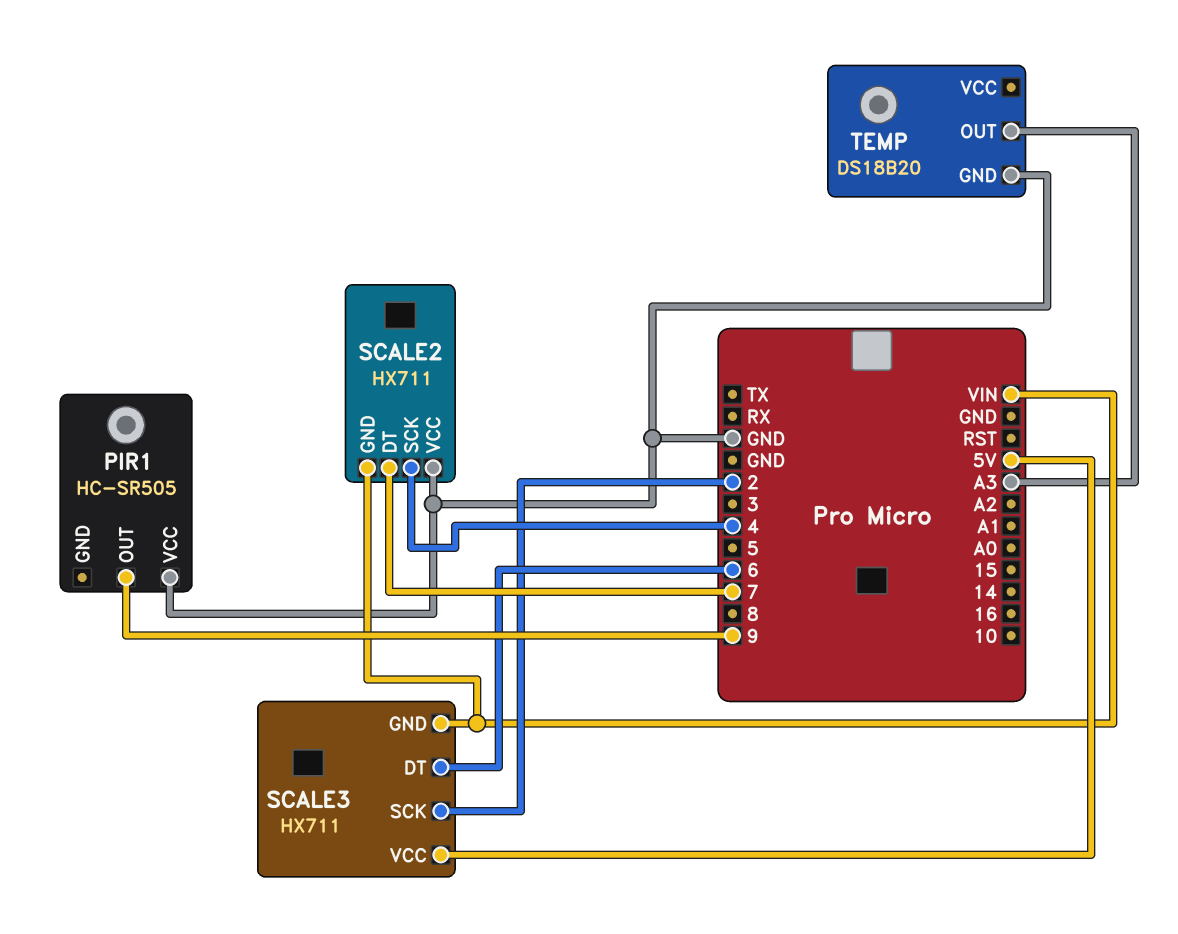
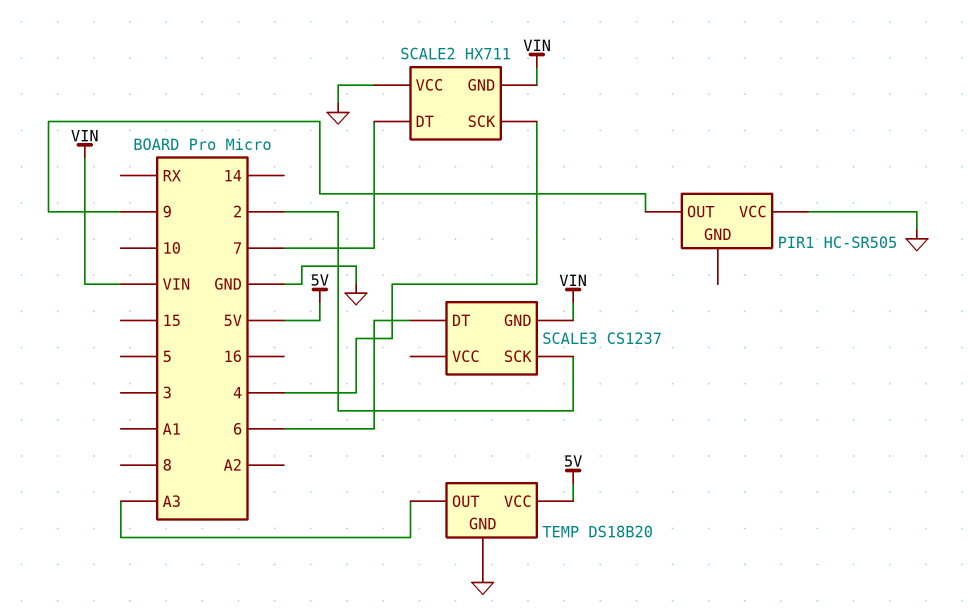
SCALE3: HX711 -> CS1237
SCALE3 pin VCC: 5V -> none
TEMP pin VCC: none -> 5V

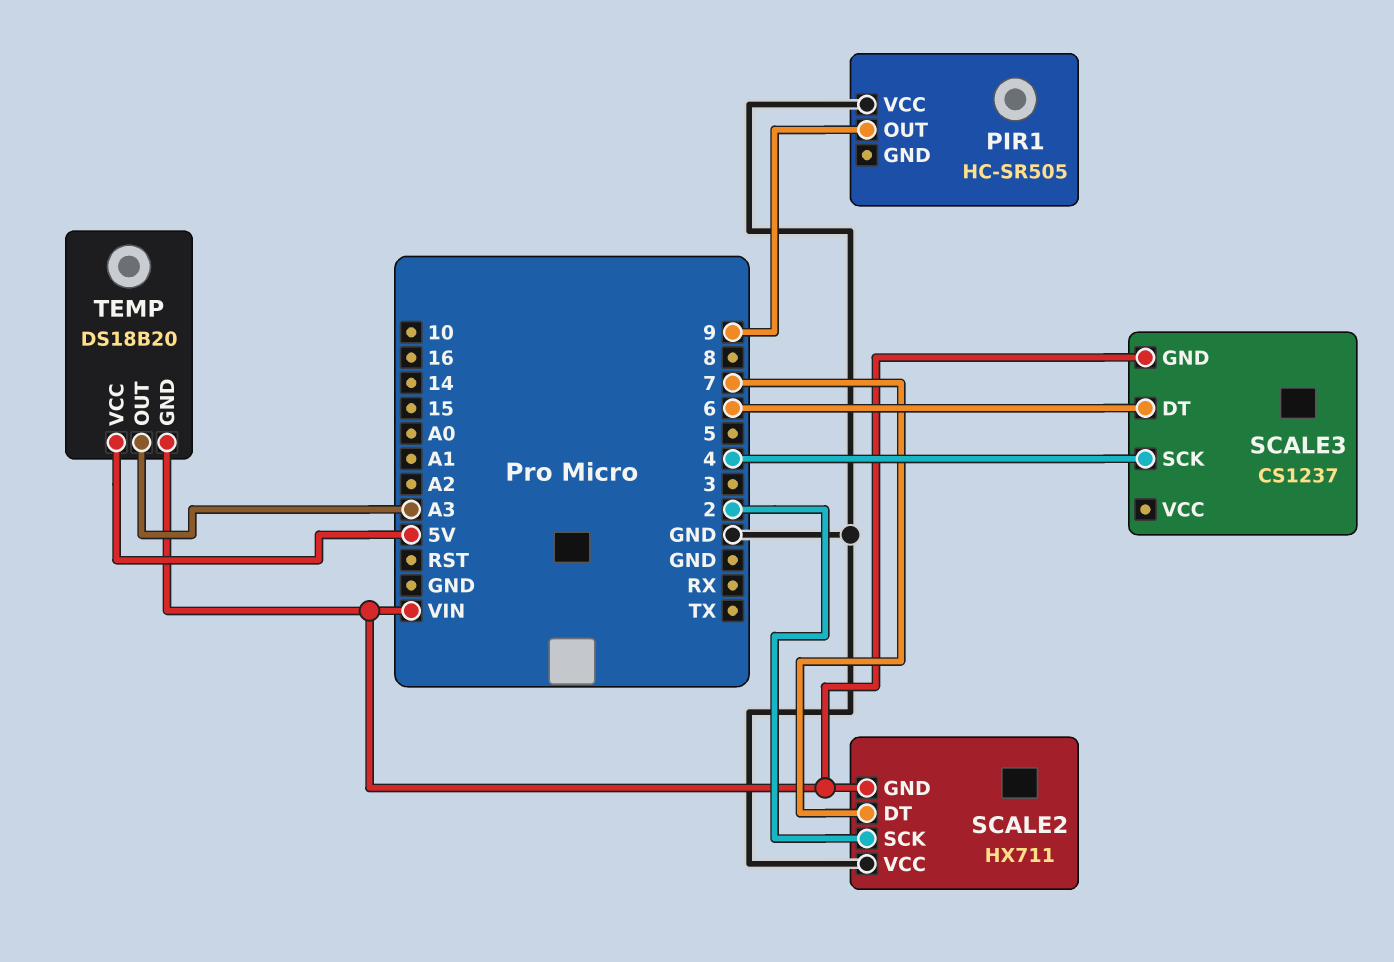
SCALE2 pin SCK: 4 -> 2
SCALE3 pin SCK: 2 -> 4
TEMP pin GND: GND -> VIN

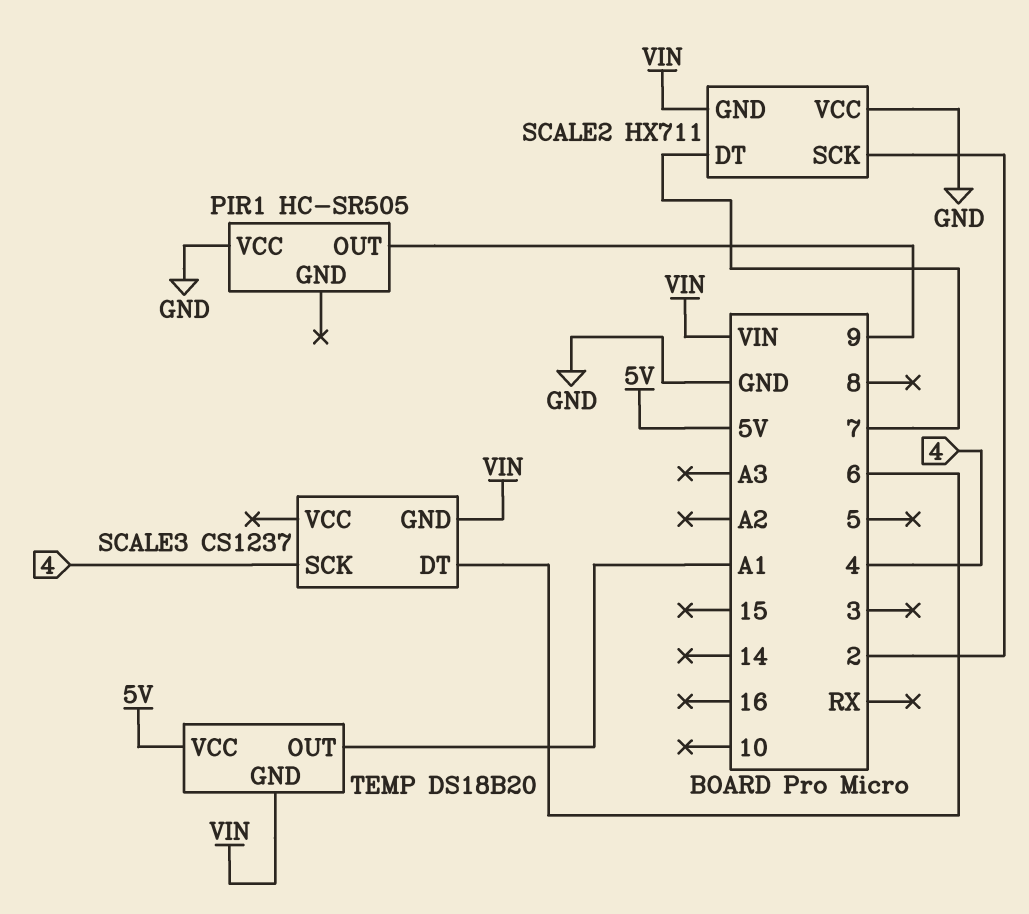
TEMP pin OUT: A3 -> A1

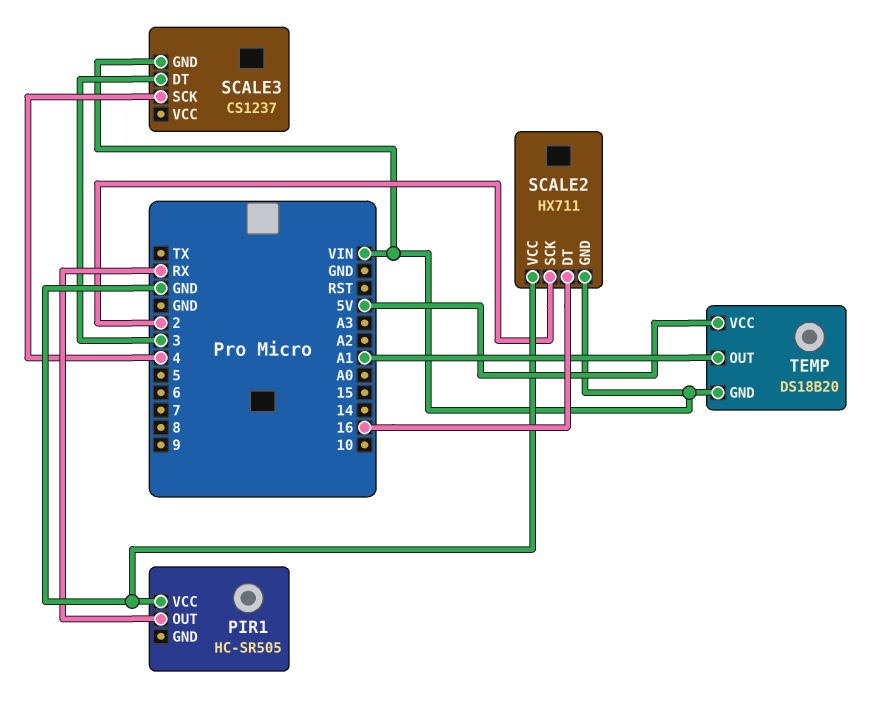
PIR1 pin OUT: 9 -> RX
SCALE2 pin DT: 7 -> 16
SCALE3 pin DT: 6 -> 3

